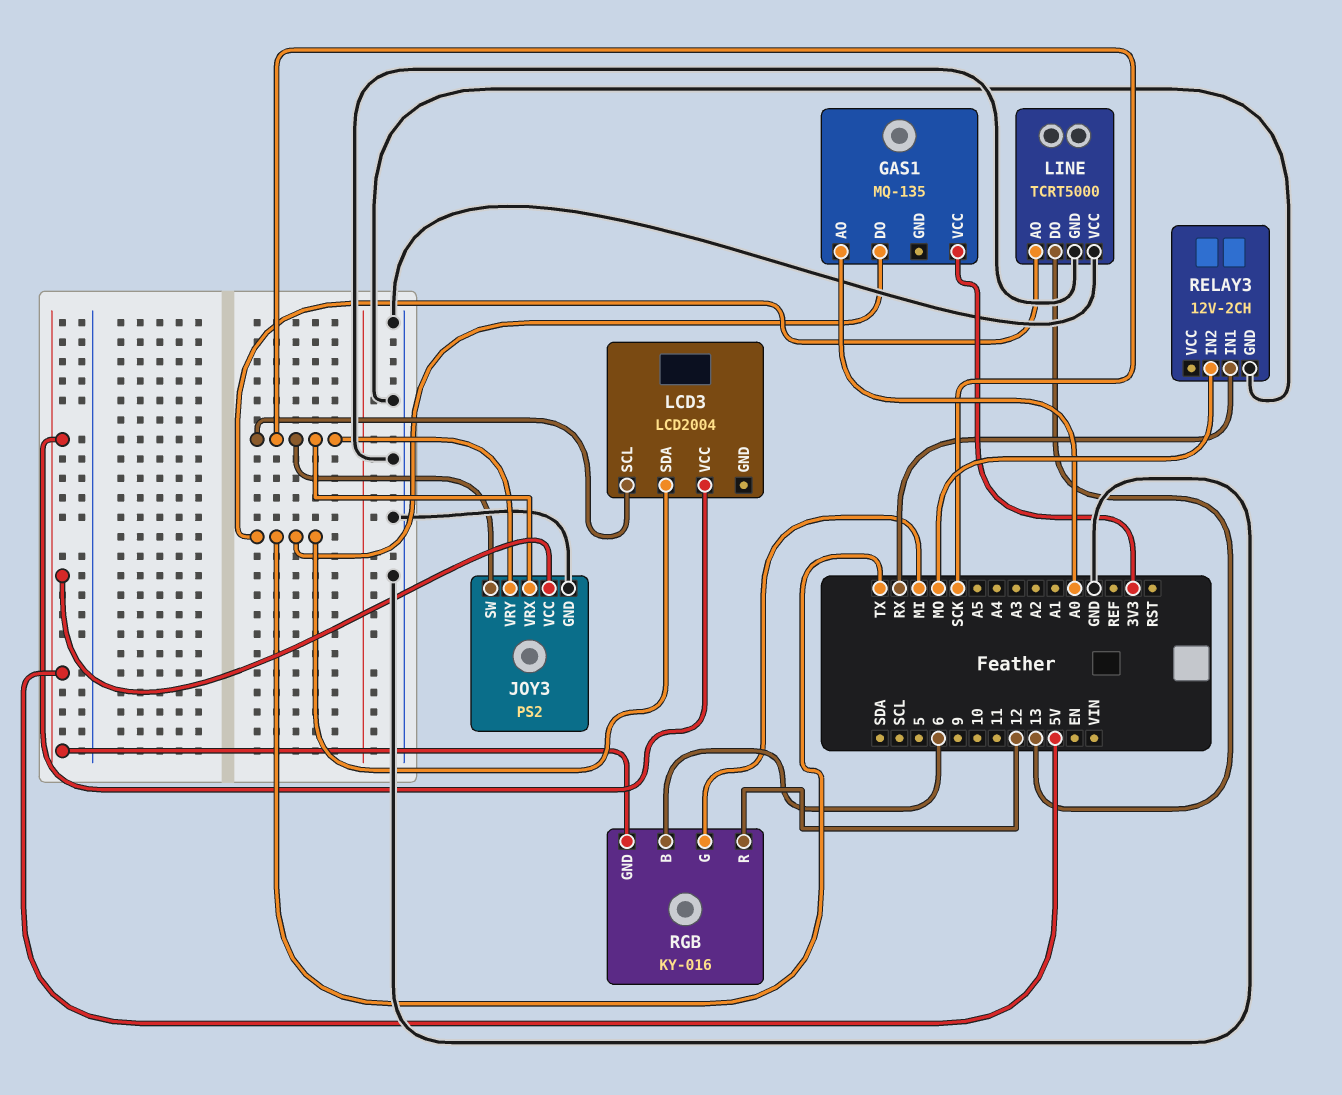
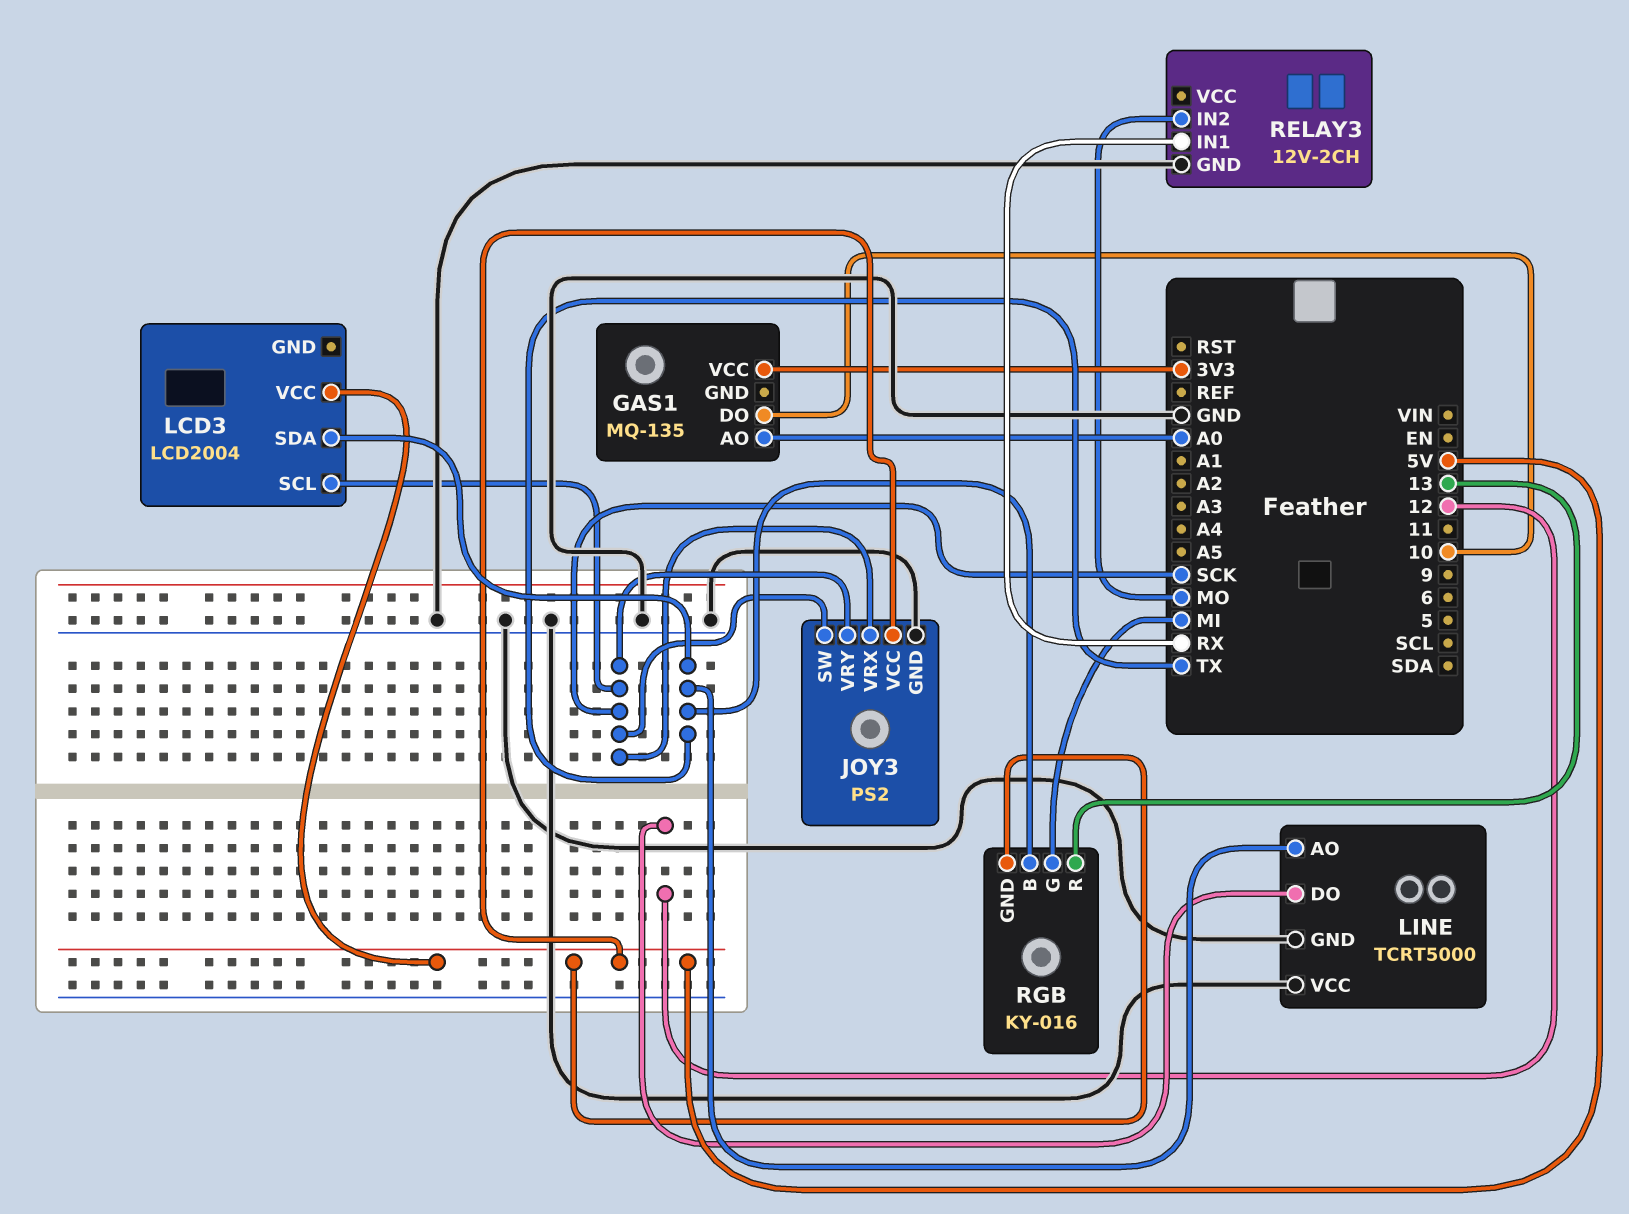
GAS1 pin DO: TX -> 10
LINE pin DO: 13 -> 12
RGB pin B: 6 -> TX
RGB pin R: 12 -> 13

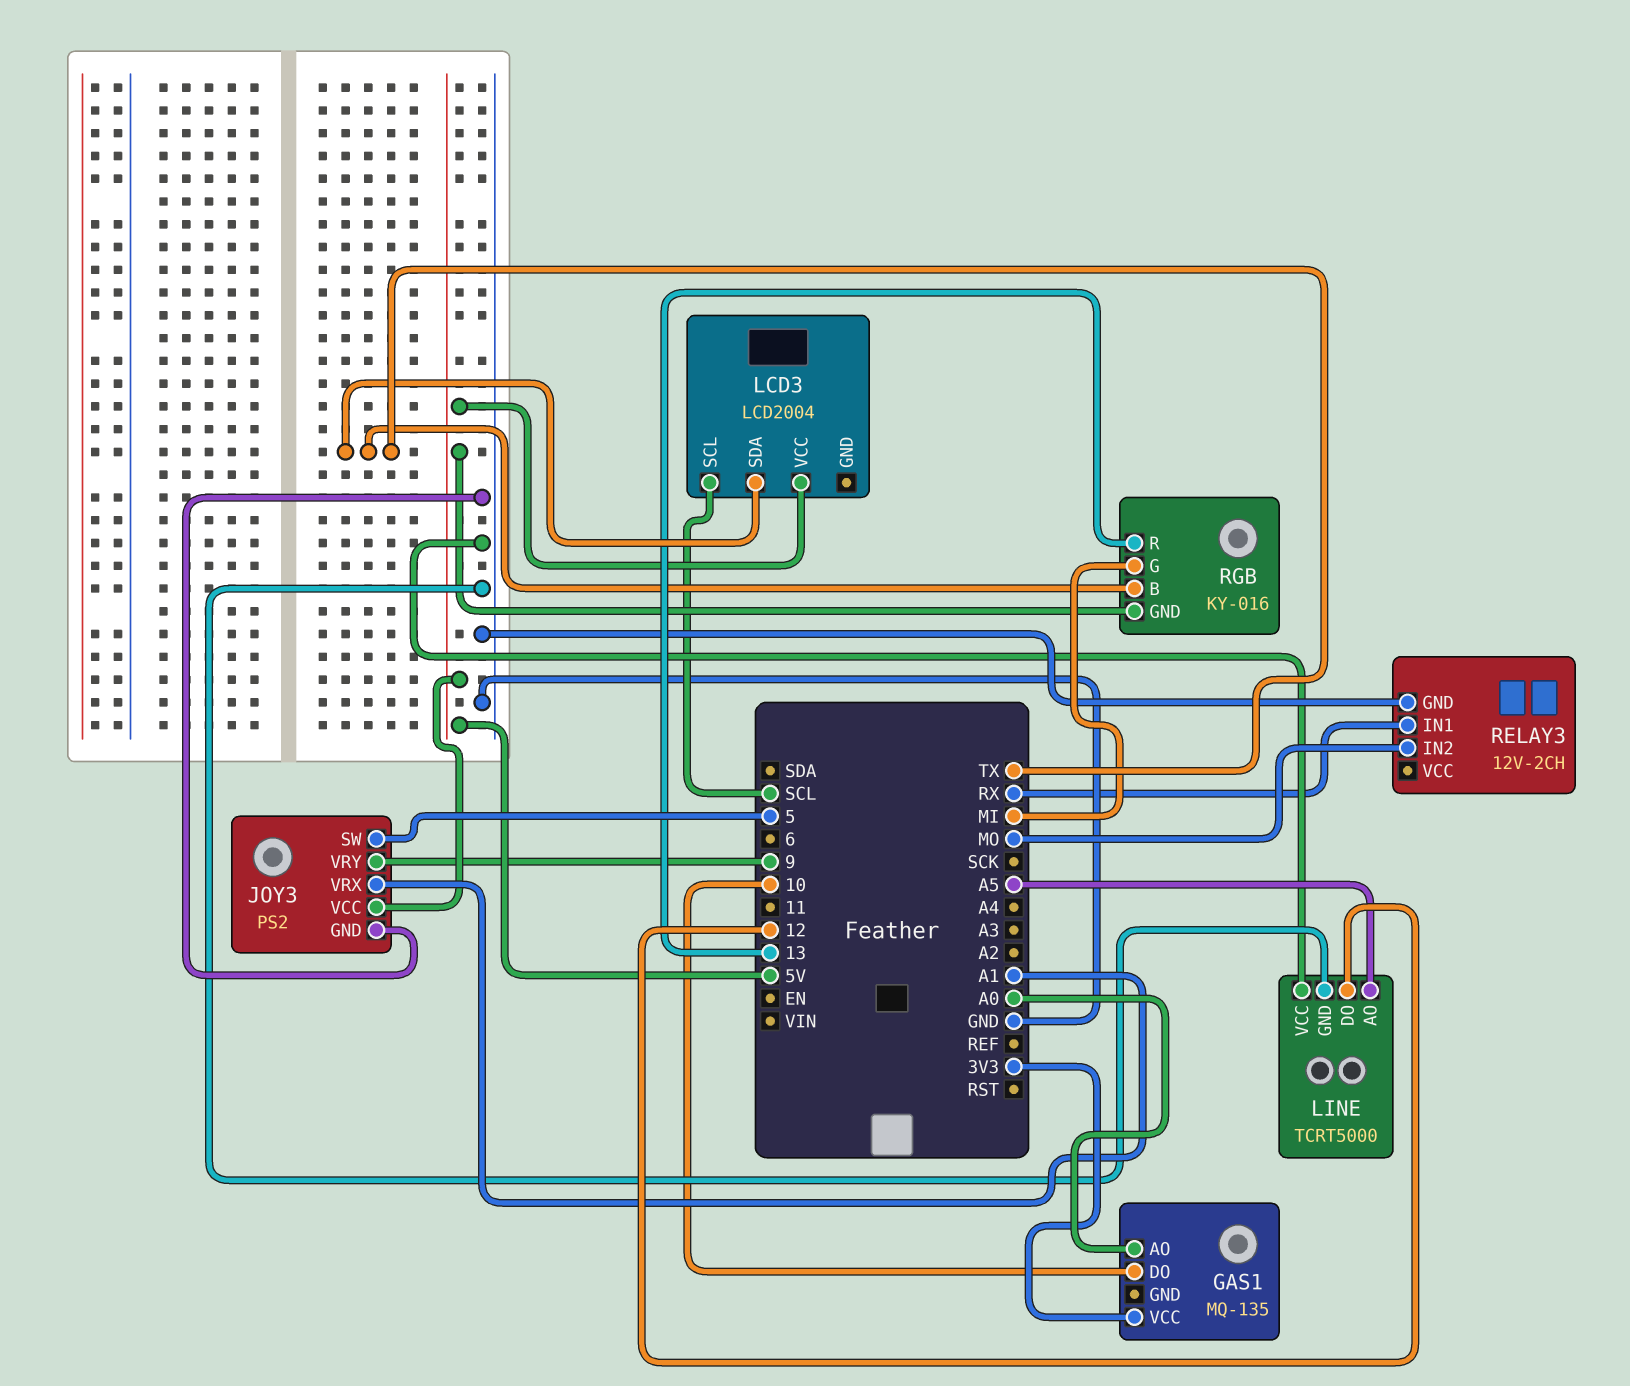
JOY3 pin SW: SCK -> 5
JOY3 pin VRX: SCK -> A1
JOY3 pin VRY: SCK -> 9
LCD3 pin SCL: SCK -> SCL
LINE pin AO: TX -> A5

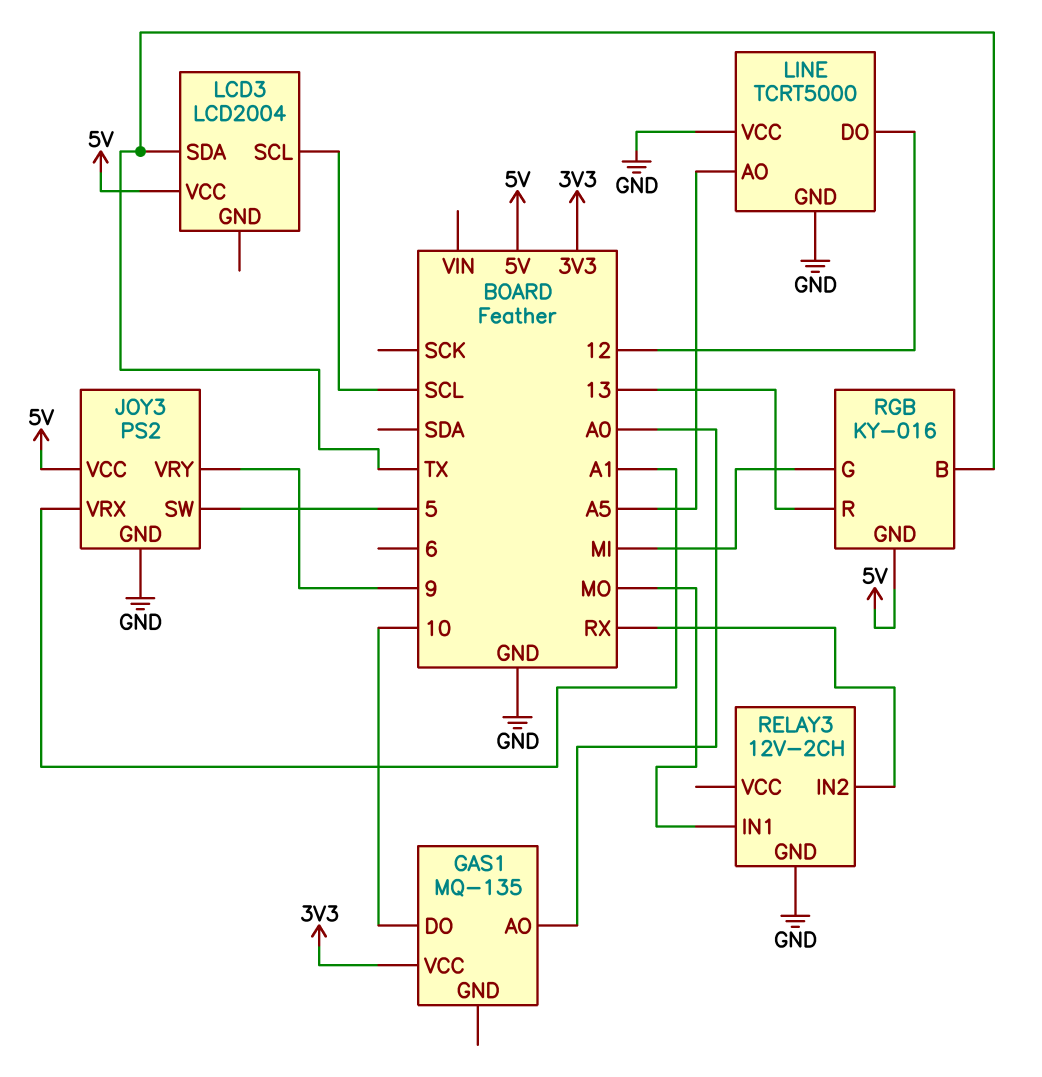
RELAY3 pin IN1: RX -> MO
RELAY3 pin IN2: MO -> RX

